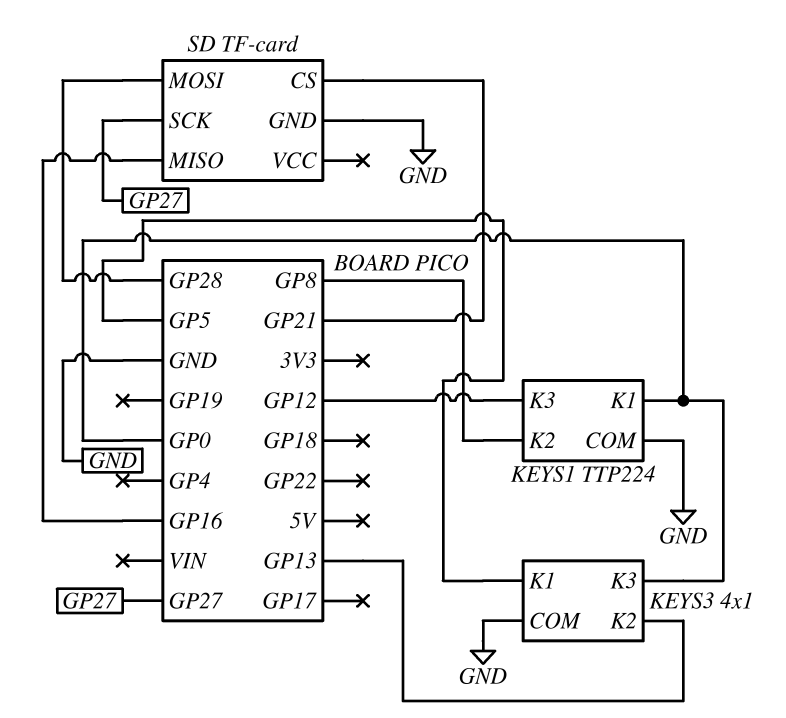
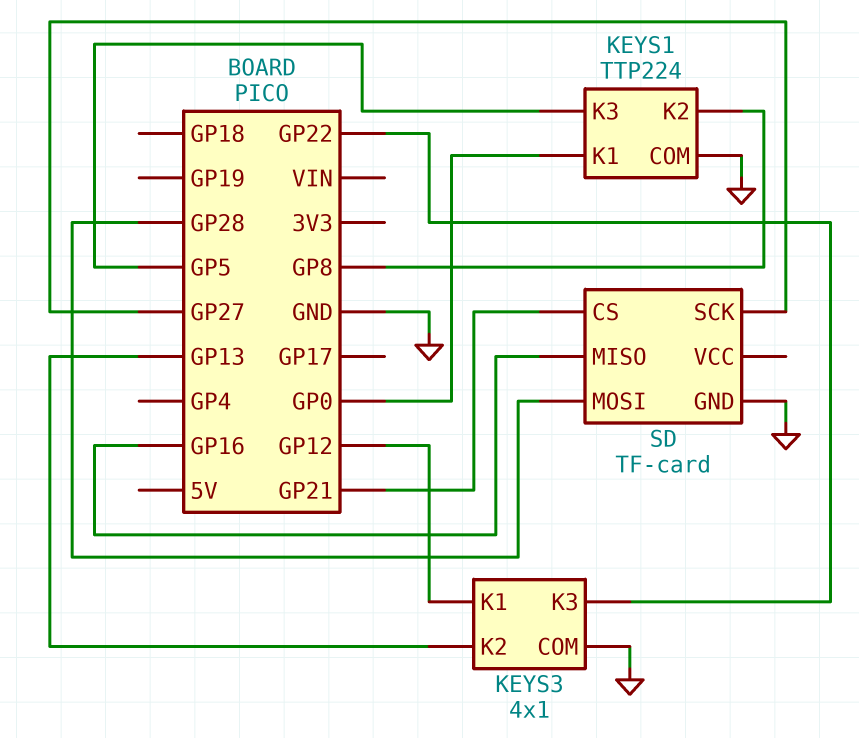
KEYS1 pin K3: GP12 -> GP5
KEYS3 pin K1: GP5 -> GP12
KEYS3 pin K3: GP0 -> GP22

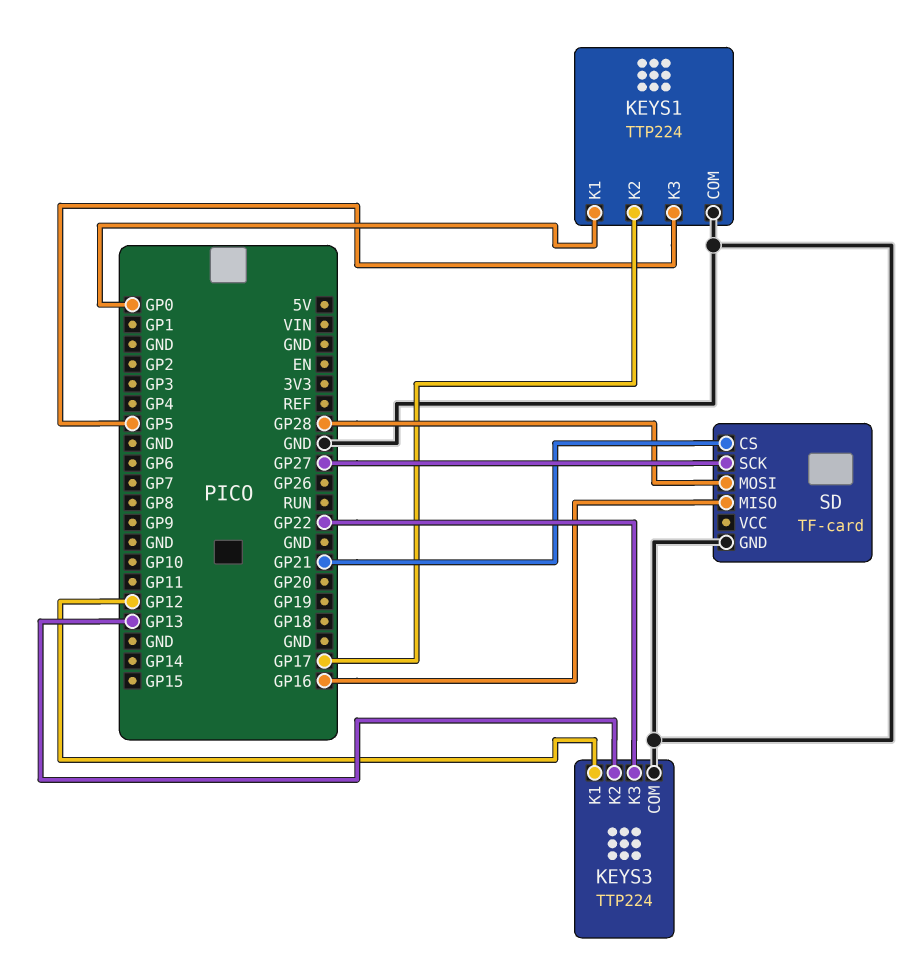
KEYS1 pin K2: GP8 -> GP17
KEYS3: 4x1 -> TTP224

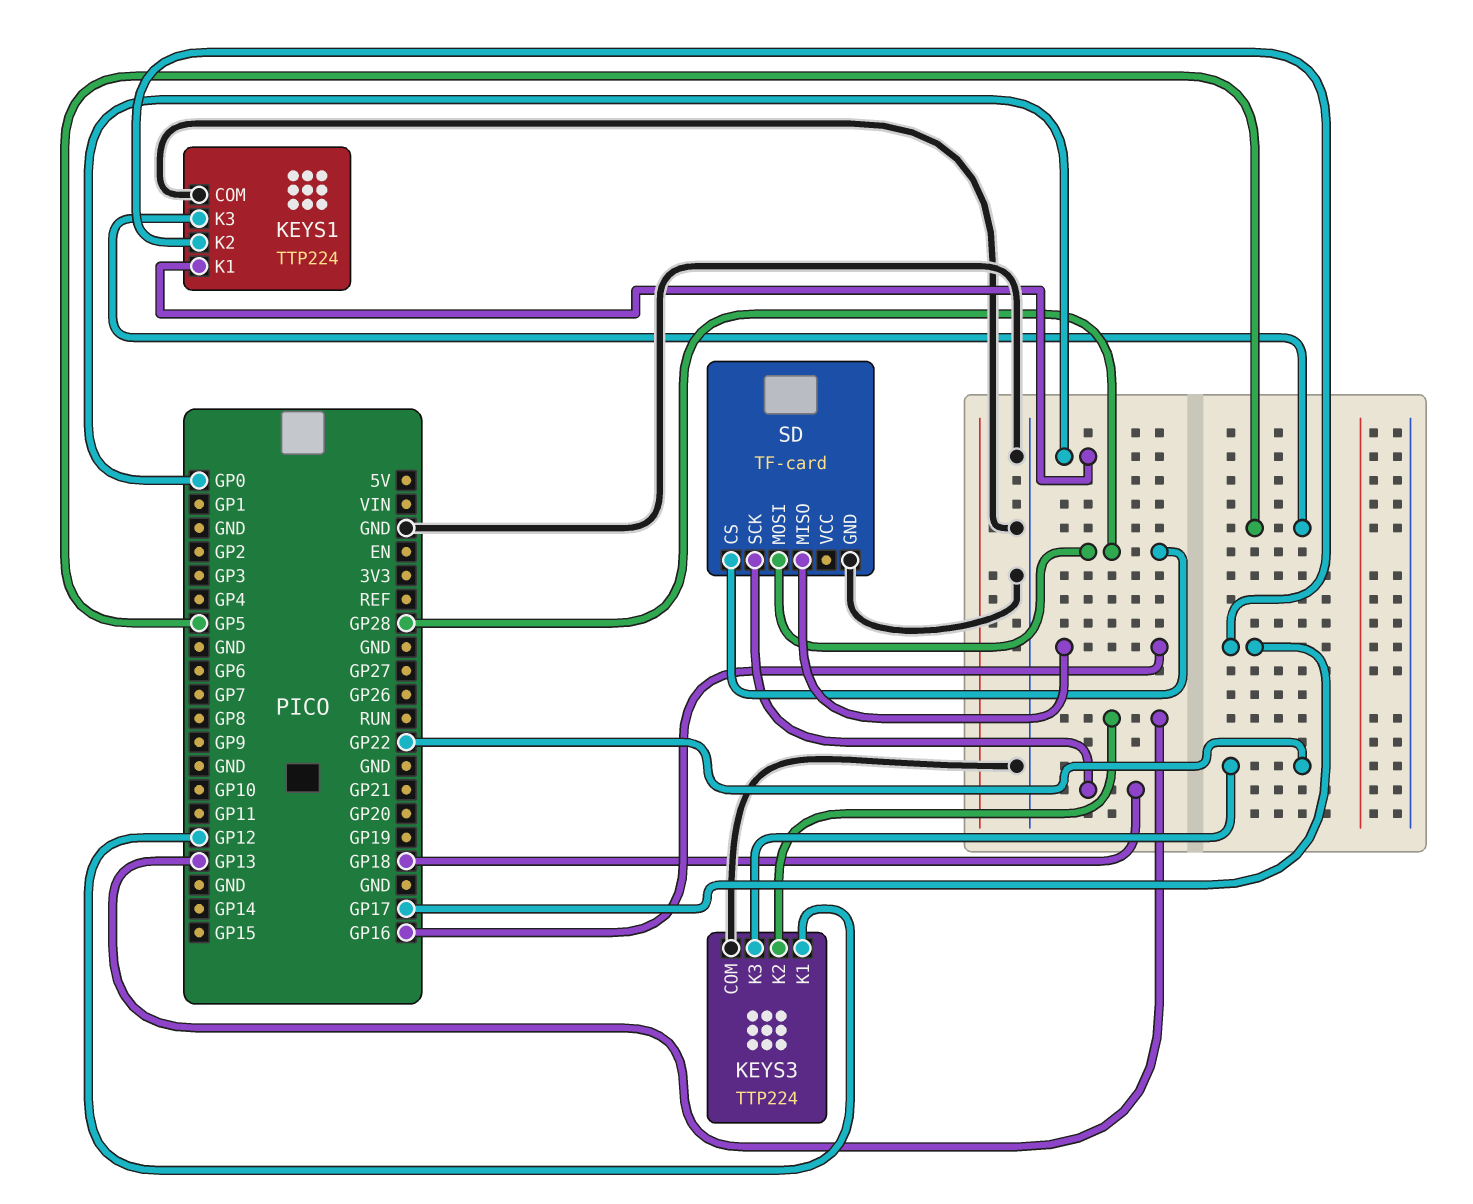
SD pin CS: GP21 -> GP28
SD pin SCK: GP27 -> GP18

